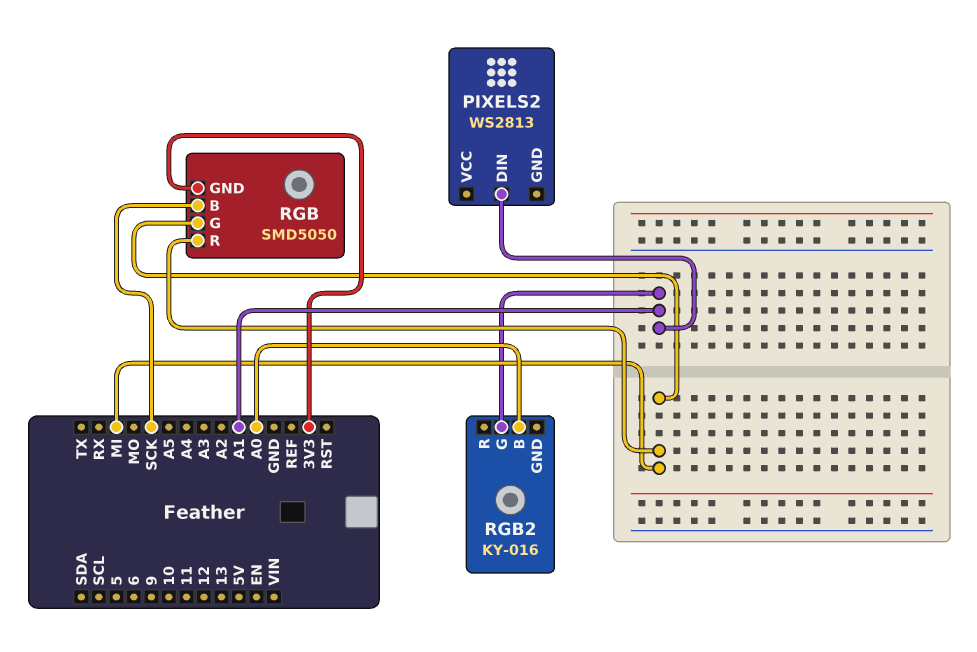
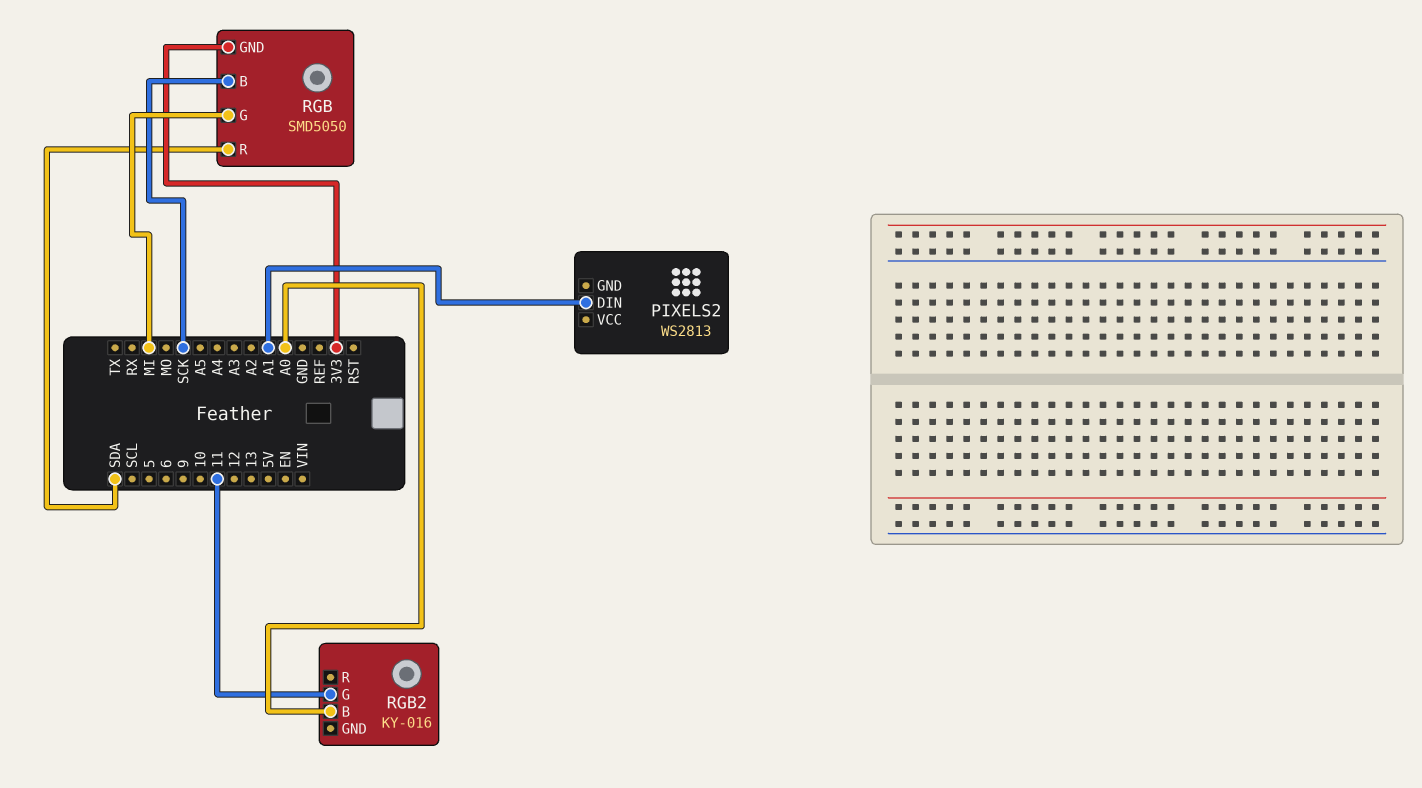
RGB pin R: MI -> SDA
RGB2 pin G: A1 -> 11

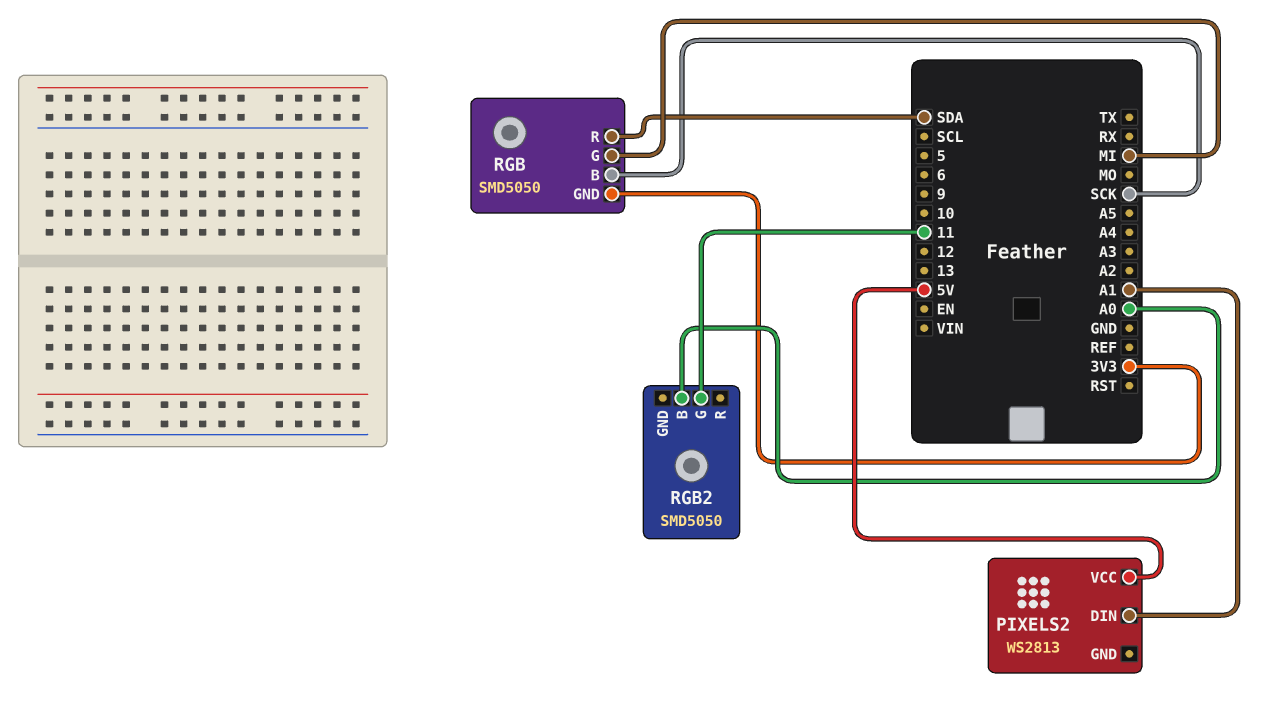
PIXELS2 pin VCC: none -> 5V
RGB2: KY-016 -> SMD5050

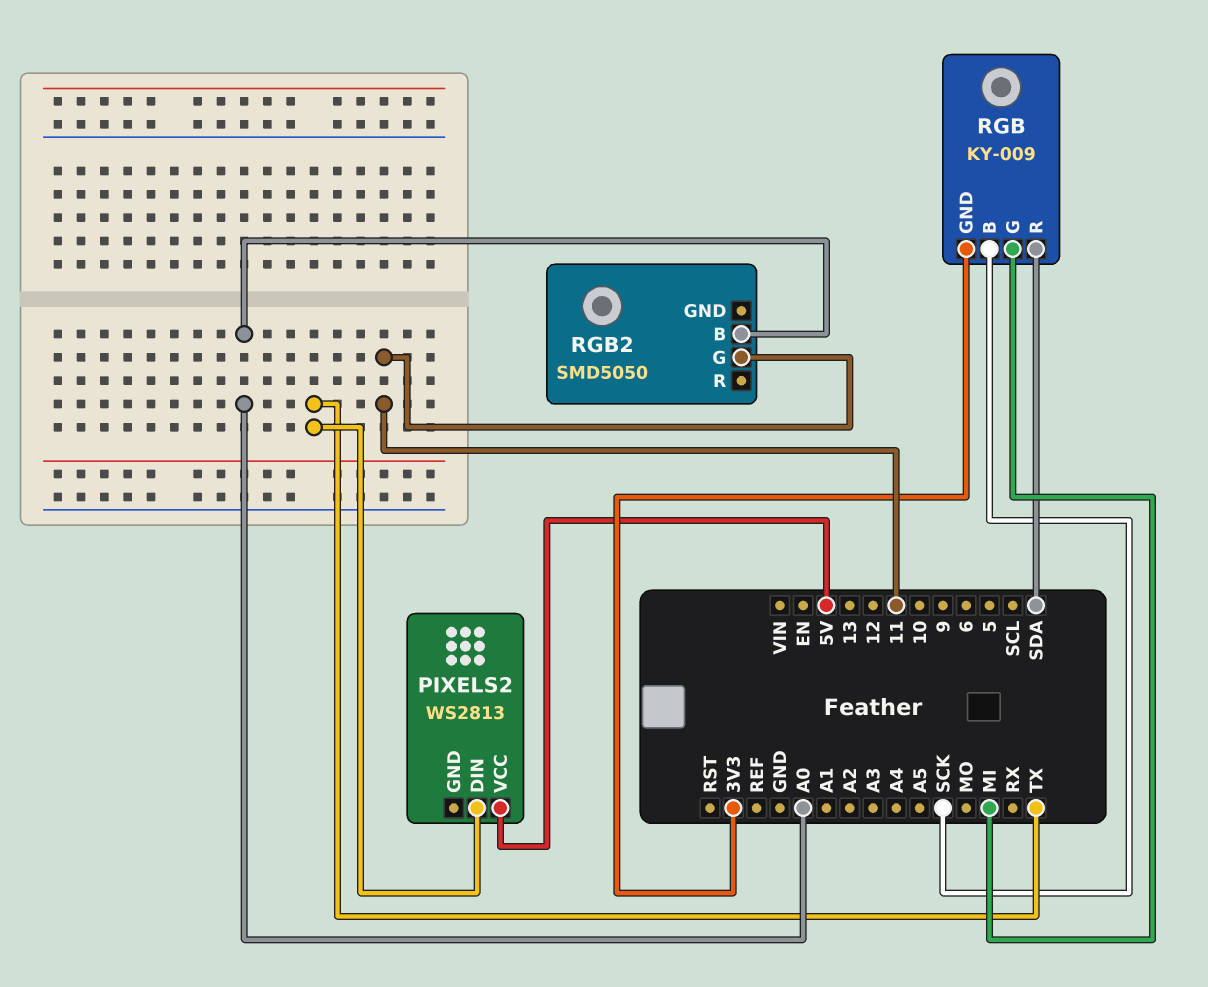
PIXELS2 pin DIN: A1 -> TX
RGB: SMD5050 -> KY-009

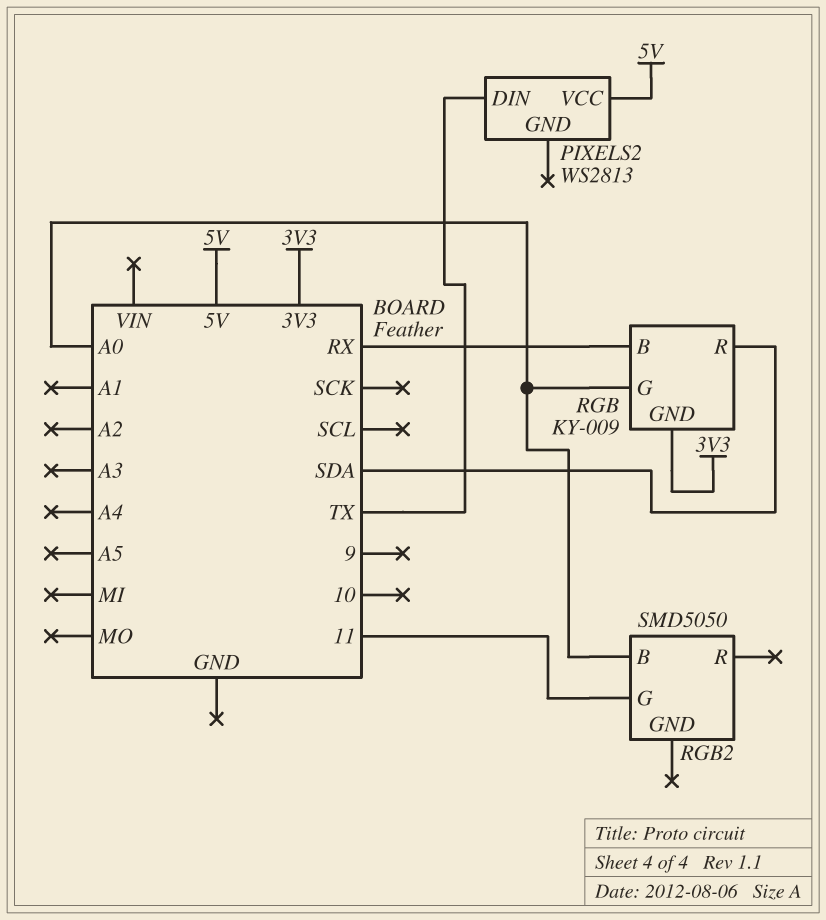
RGB pin B: SCK -> RX
RGB pin G: MI -> A0

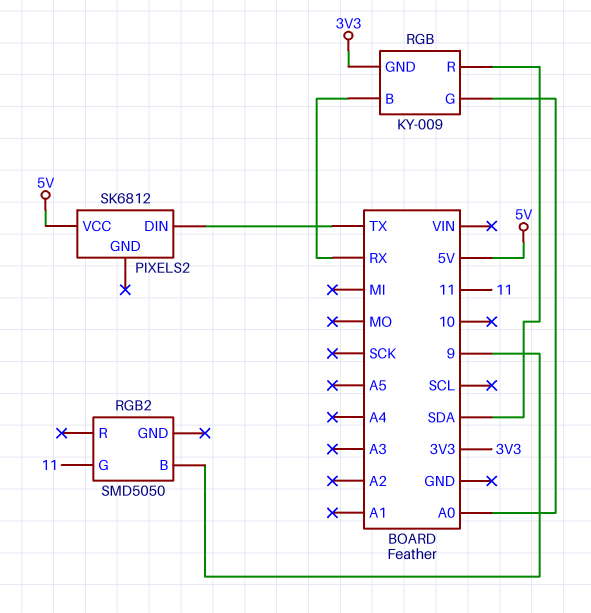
PIXELS2: WS2813 -> SK6812
RGB2 pin B: A0 -> 9

